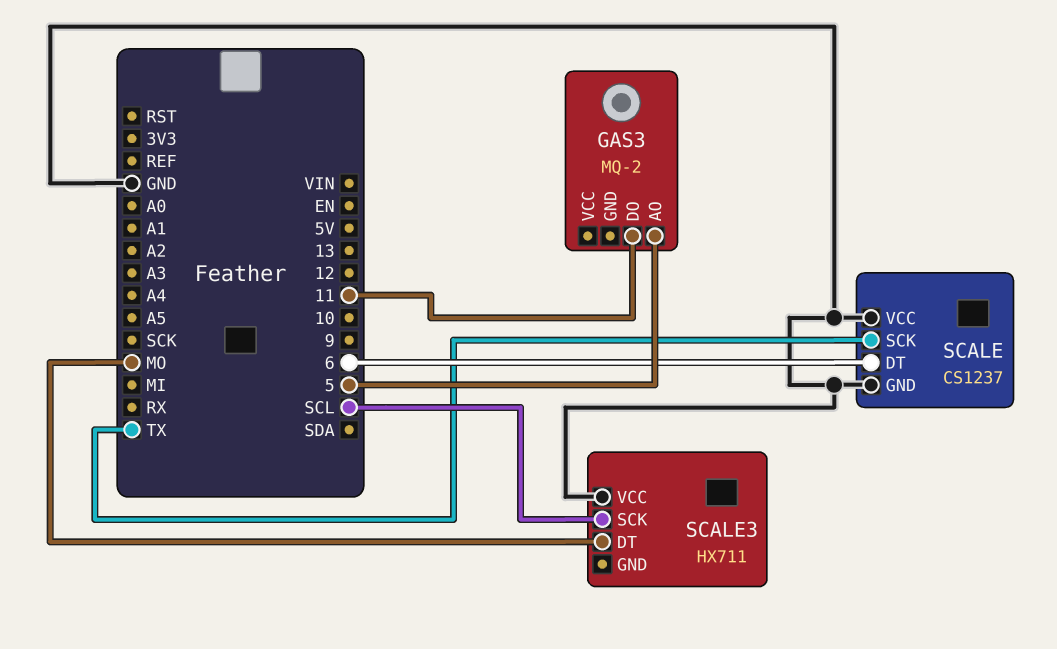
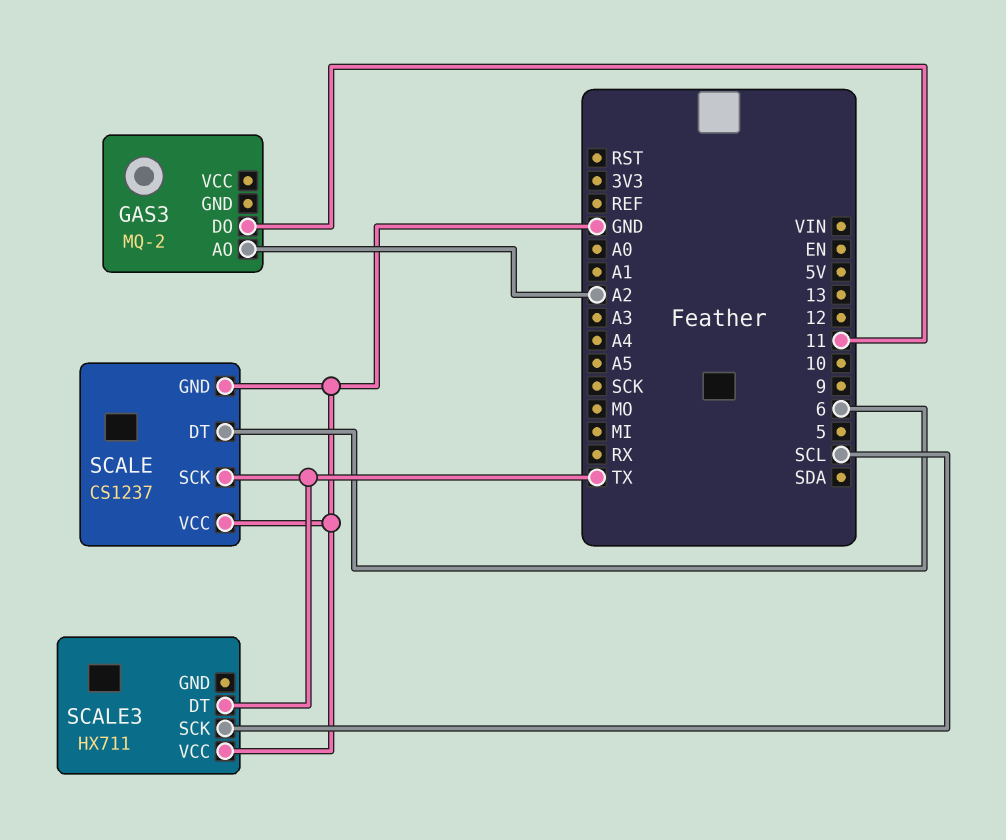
GAS3 pin AO: 5 -> A2
SCALE3 pin DT: MO -> TX

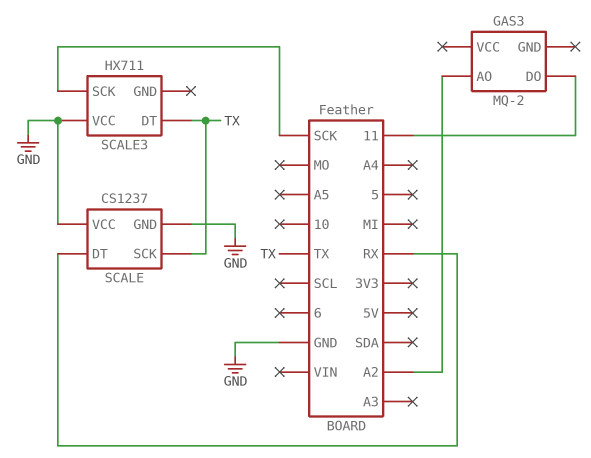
SCALE pin DT: 6 -> RX
SCALE3 pin SCK: SCL -> SCK

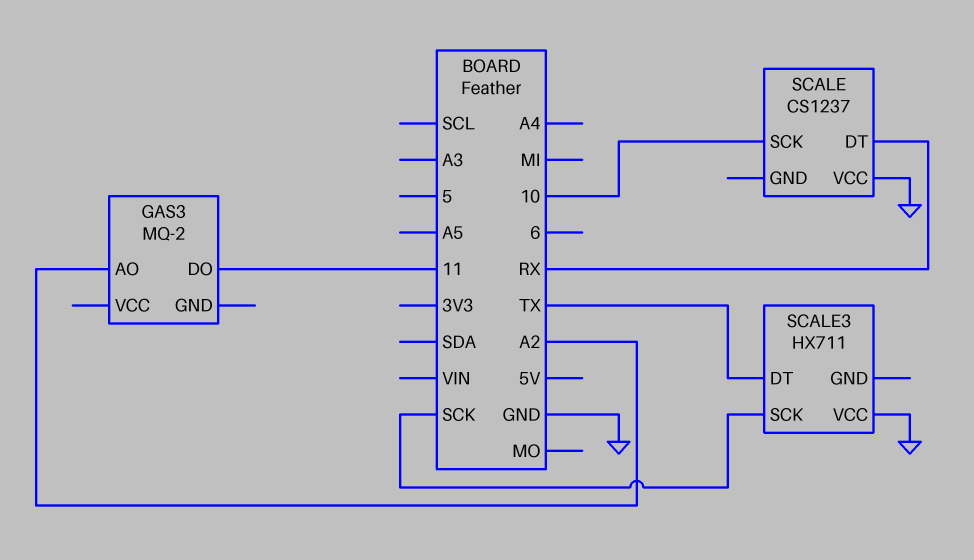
SCALE pin GND: GND -> none
SCALE pin SCK: TX -> 10

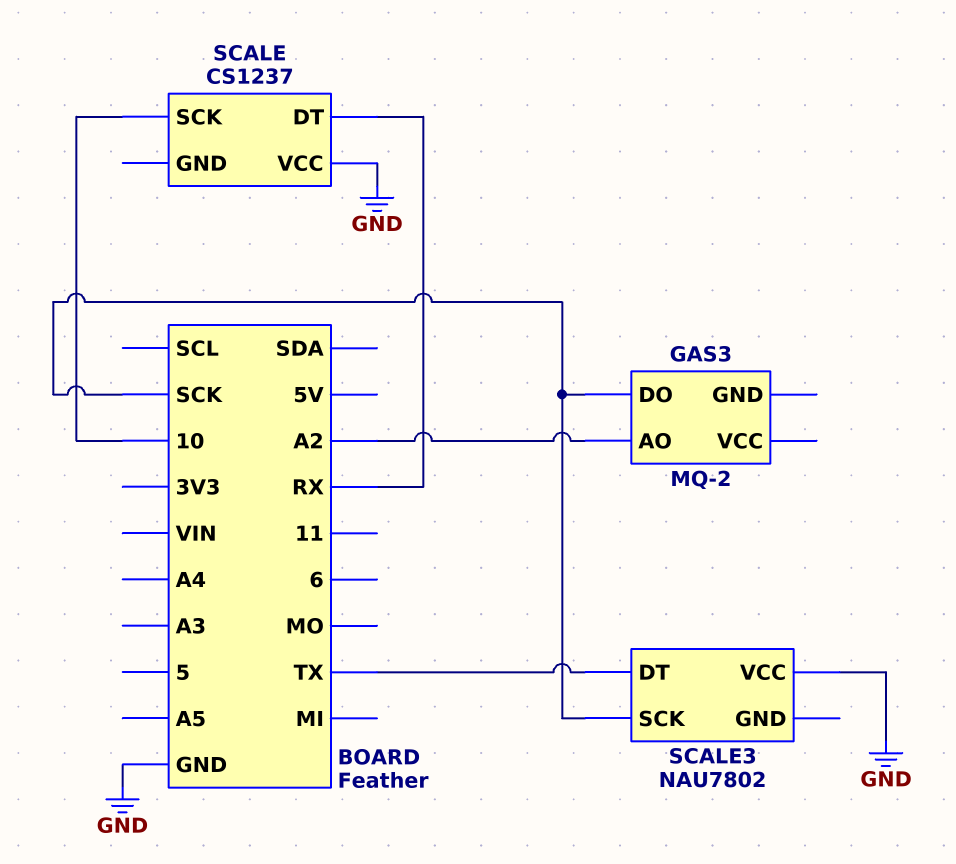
GAS3 pin DO: 11 -> SCK
SCALE3: HX711 -> NAU7802

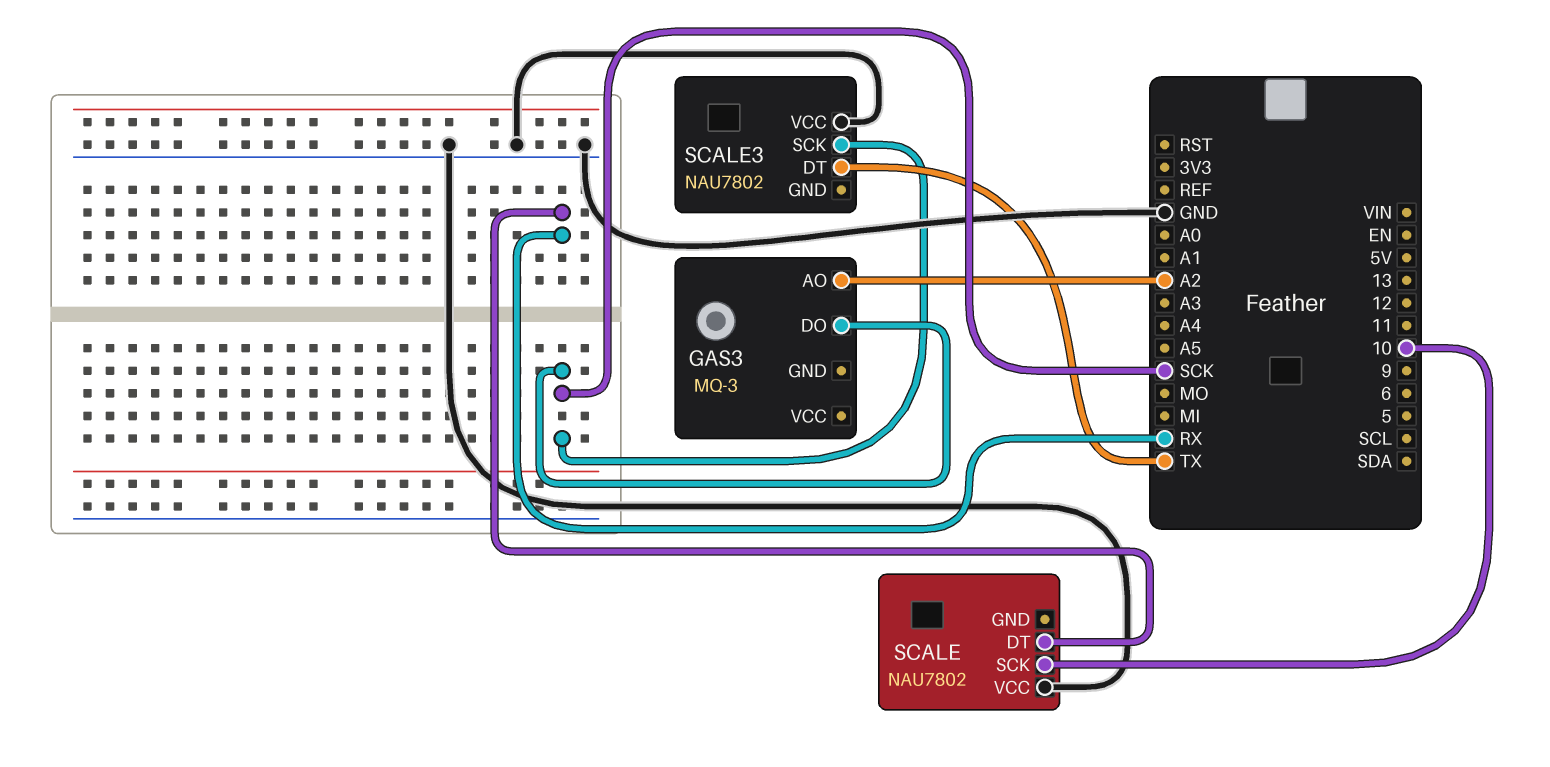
GAS3: MQ-2 -> MQ-3
SCALE: CS1237 -> NAU7802

